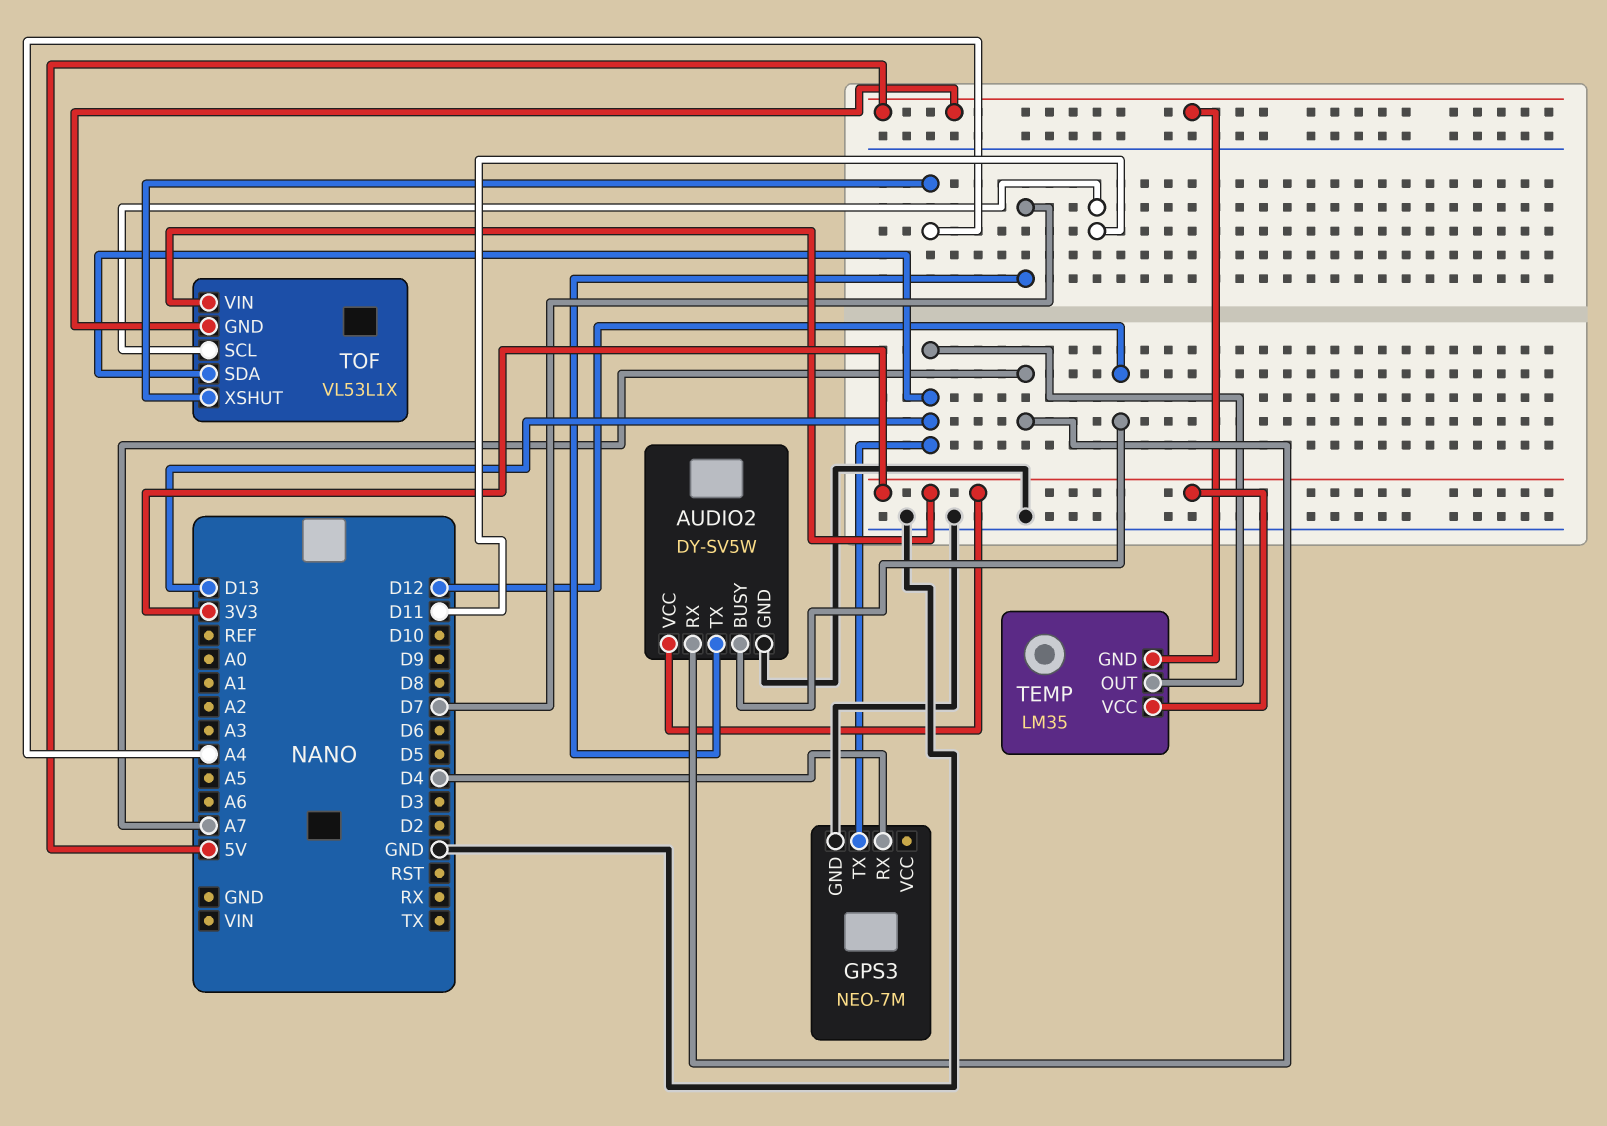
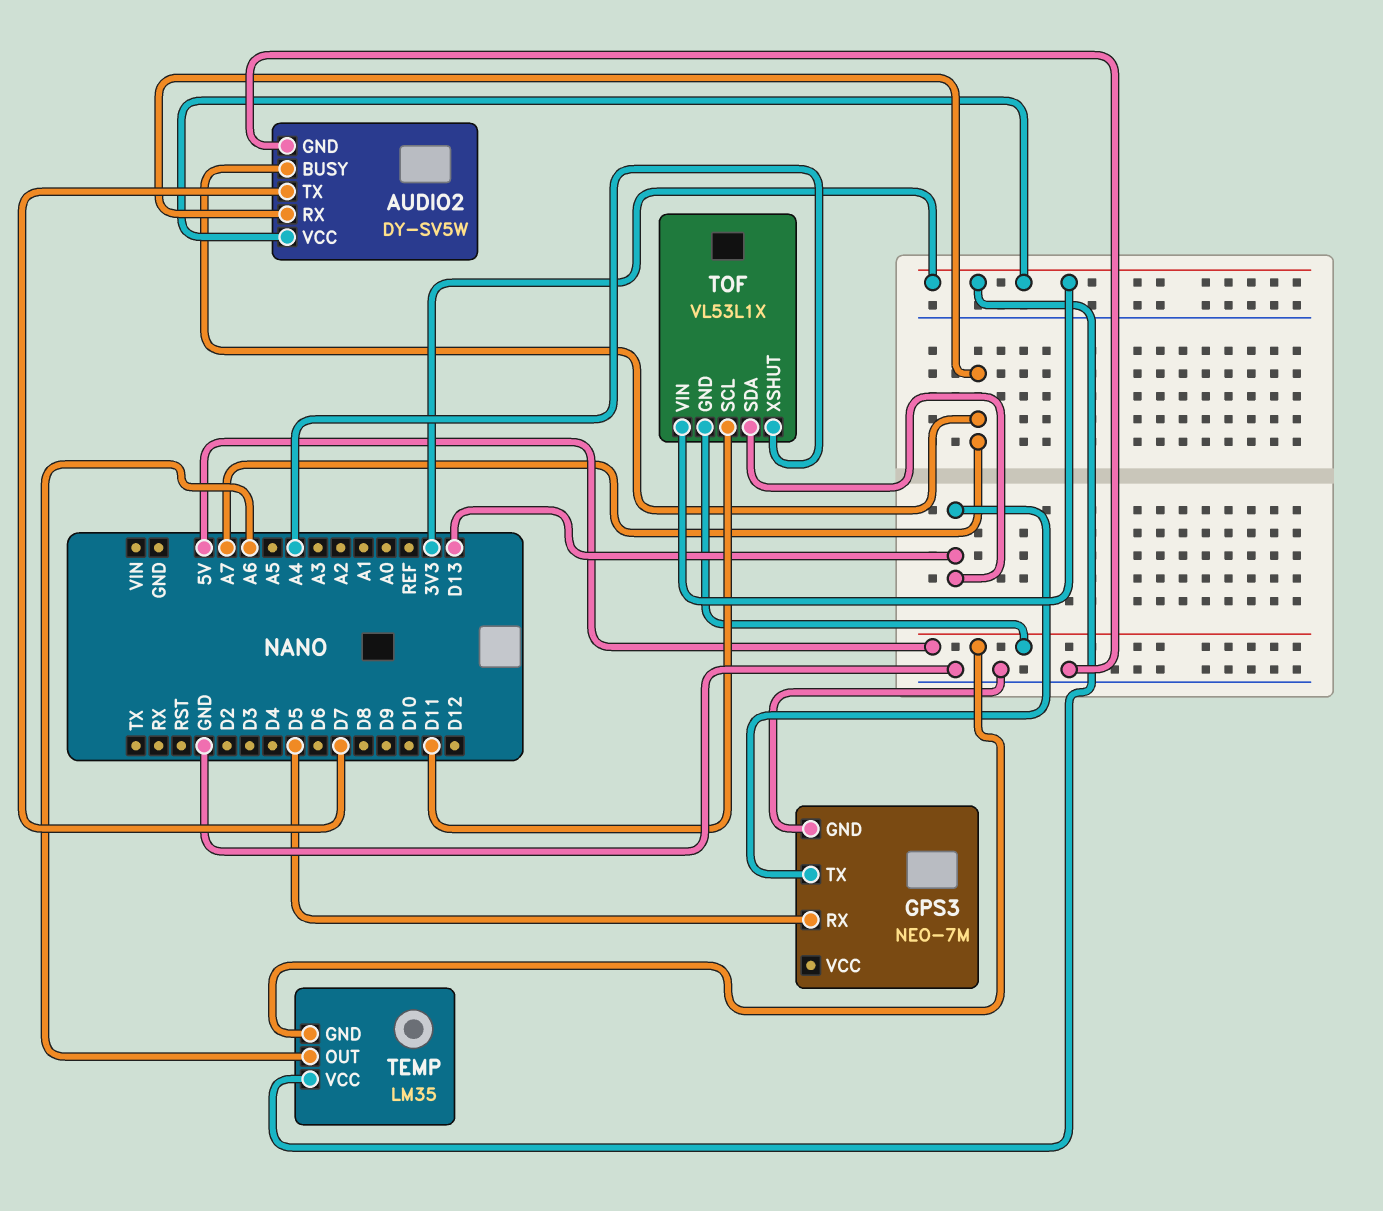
AUDIO2 pin BUSY: D12 -> A7
GPS3 pin RX: D4 -> D5
TEMP pin OUT: D13 -> A6

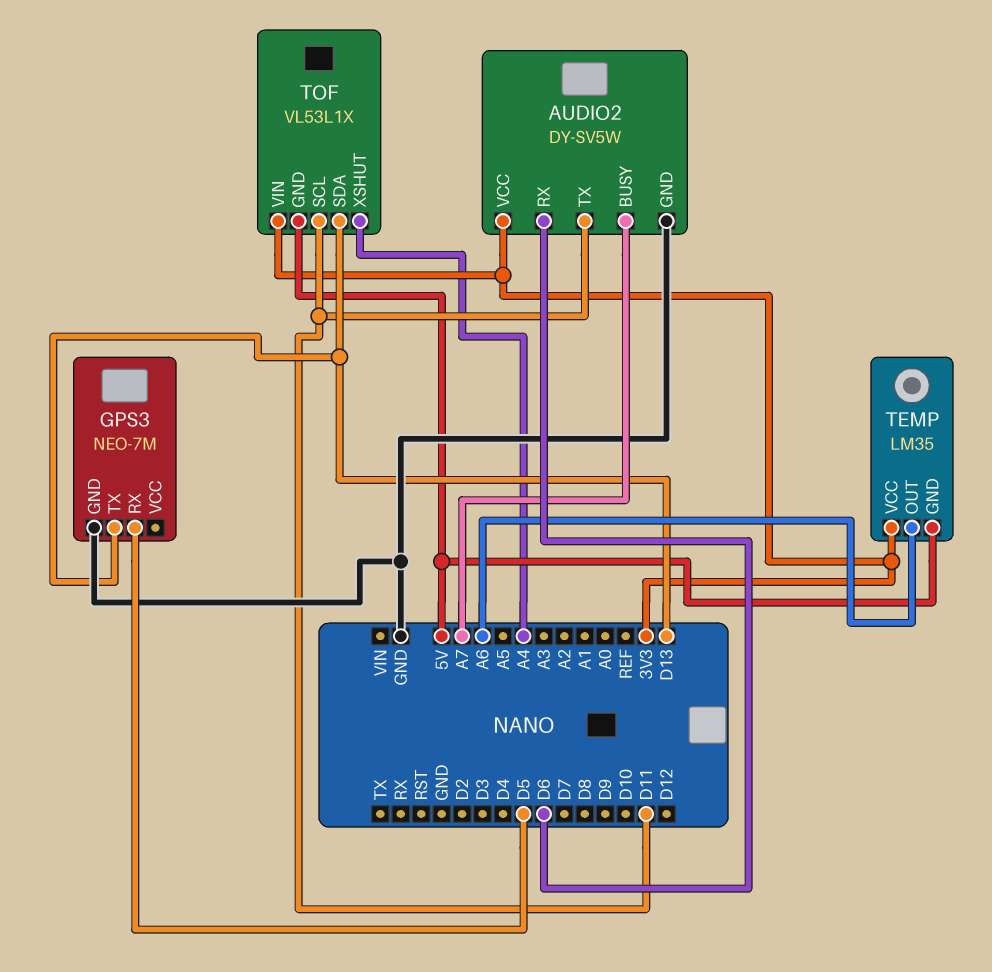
AUDIO2 pin RX: A7 -> D6
AUDIO2 pin TX: D7 -> D11

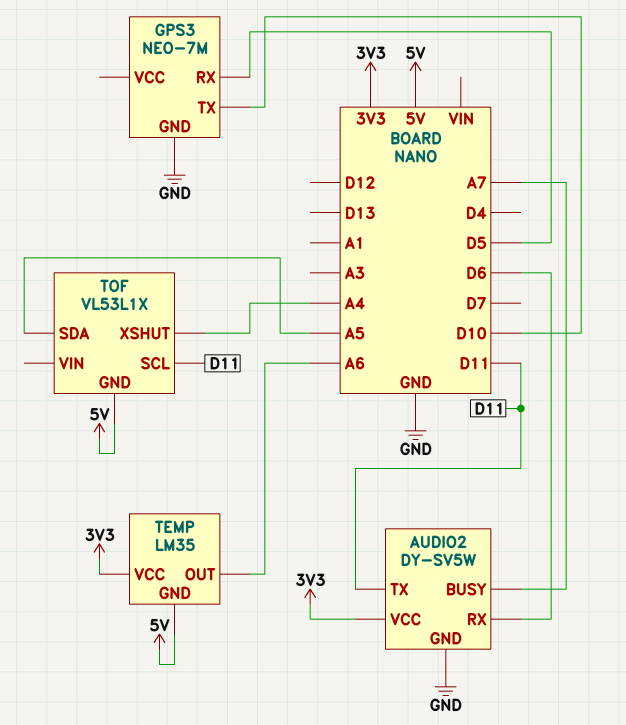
GPS3 pin TX: D13 -> D10
TOF pin SDA: D13 -> A5
TOF pin VIN: 3V3 -> none

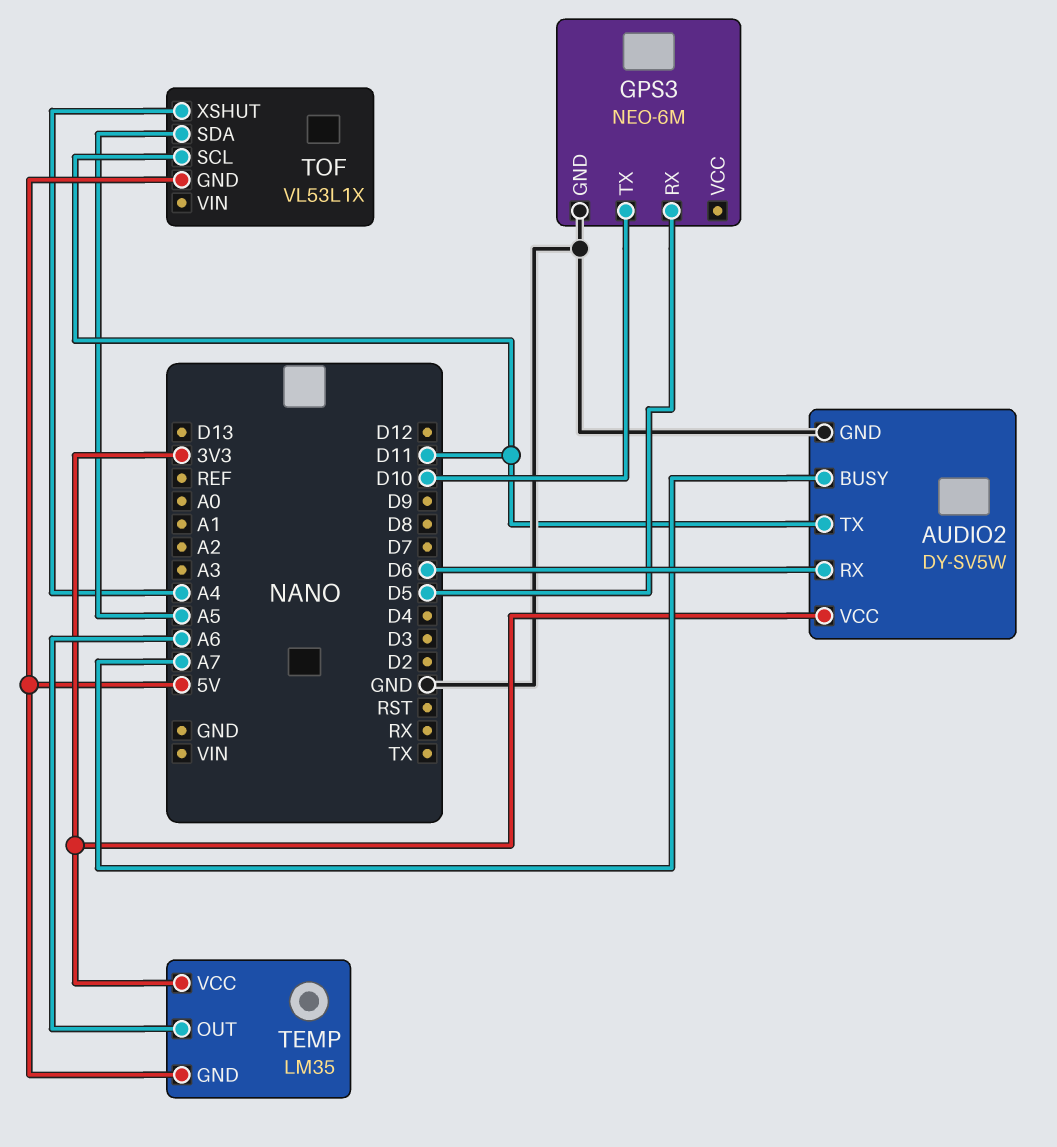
GPS3: NEO-7M -> NEO-6M

